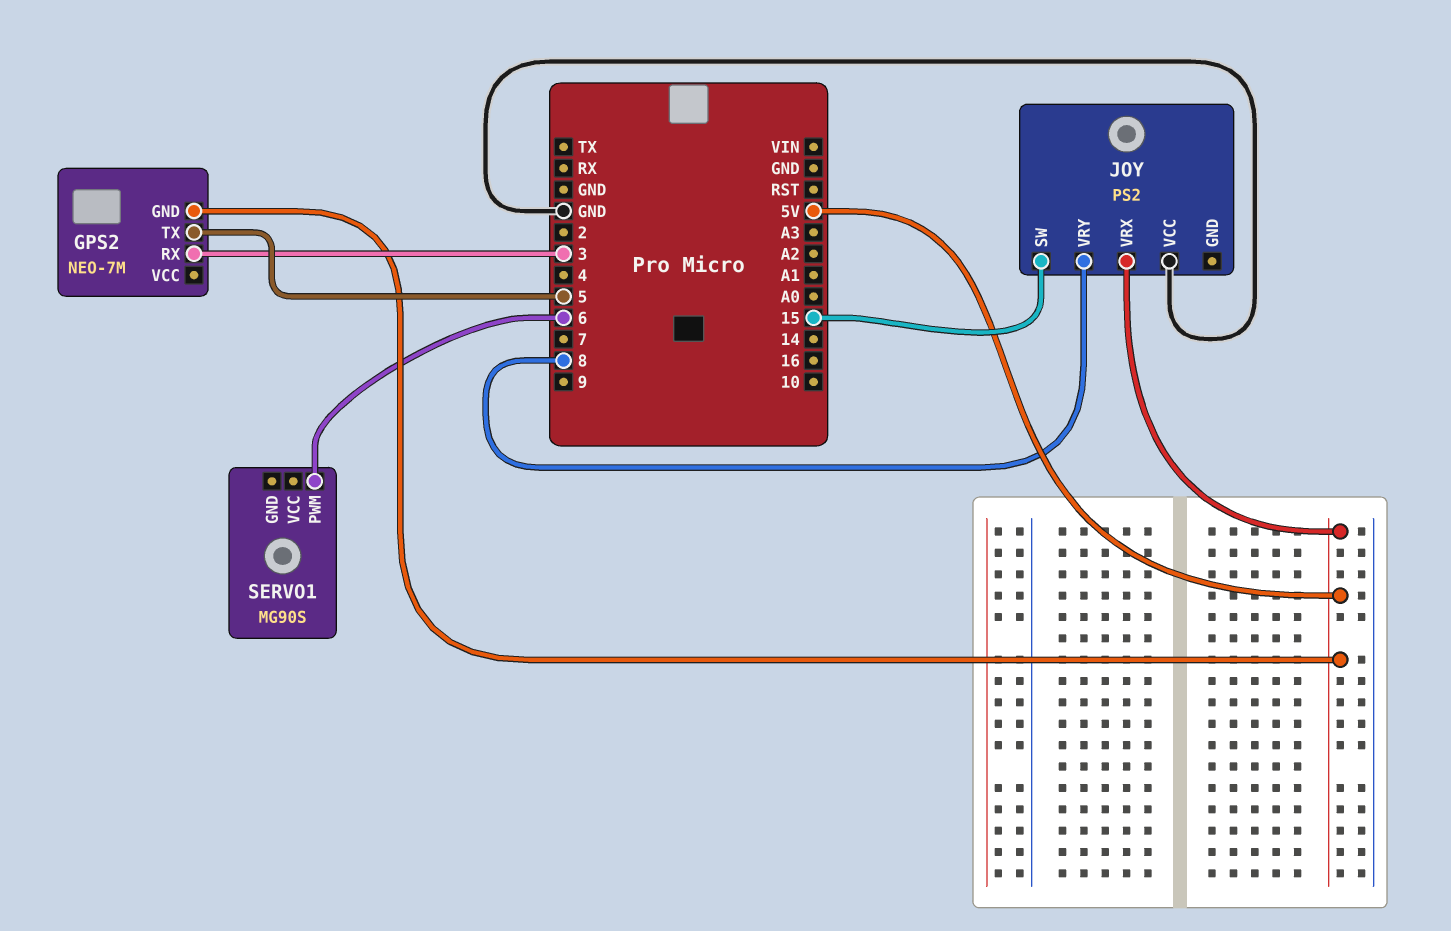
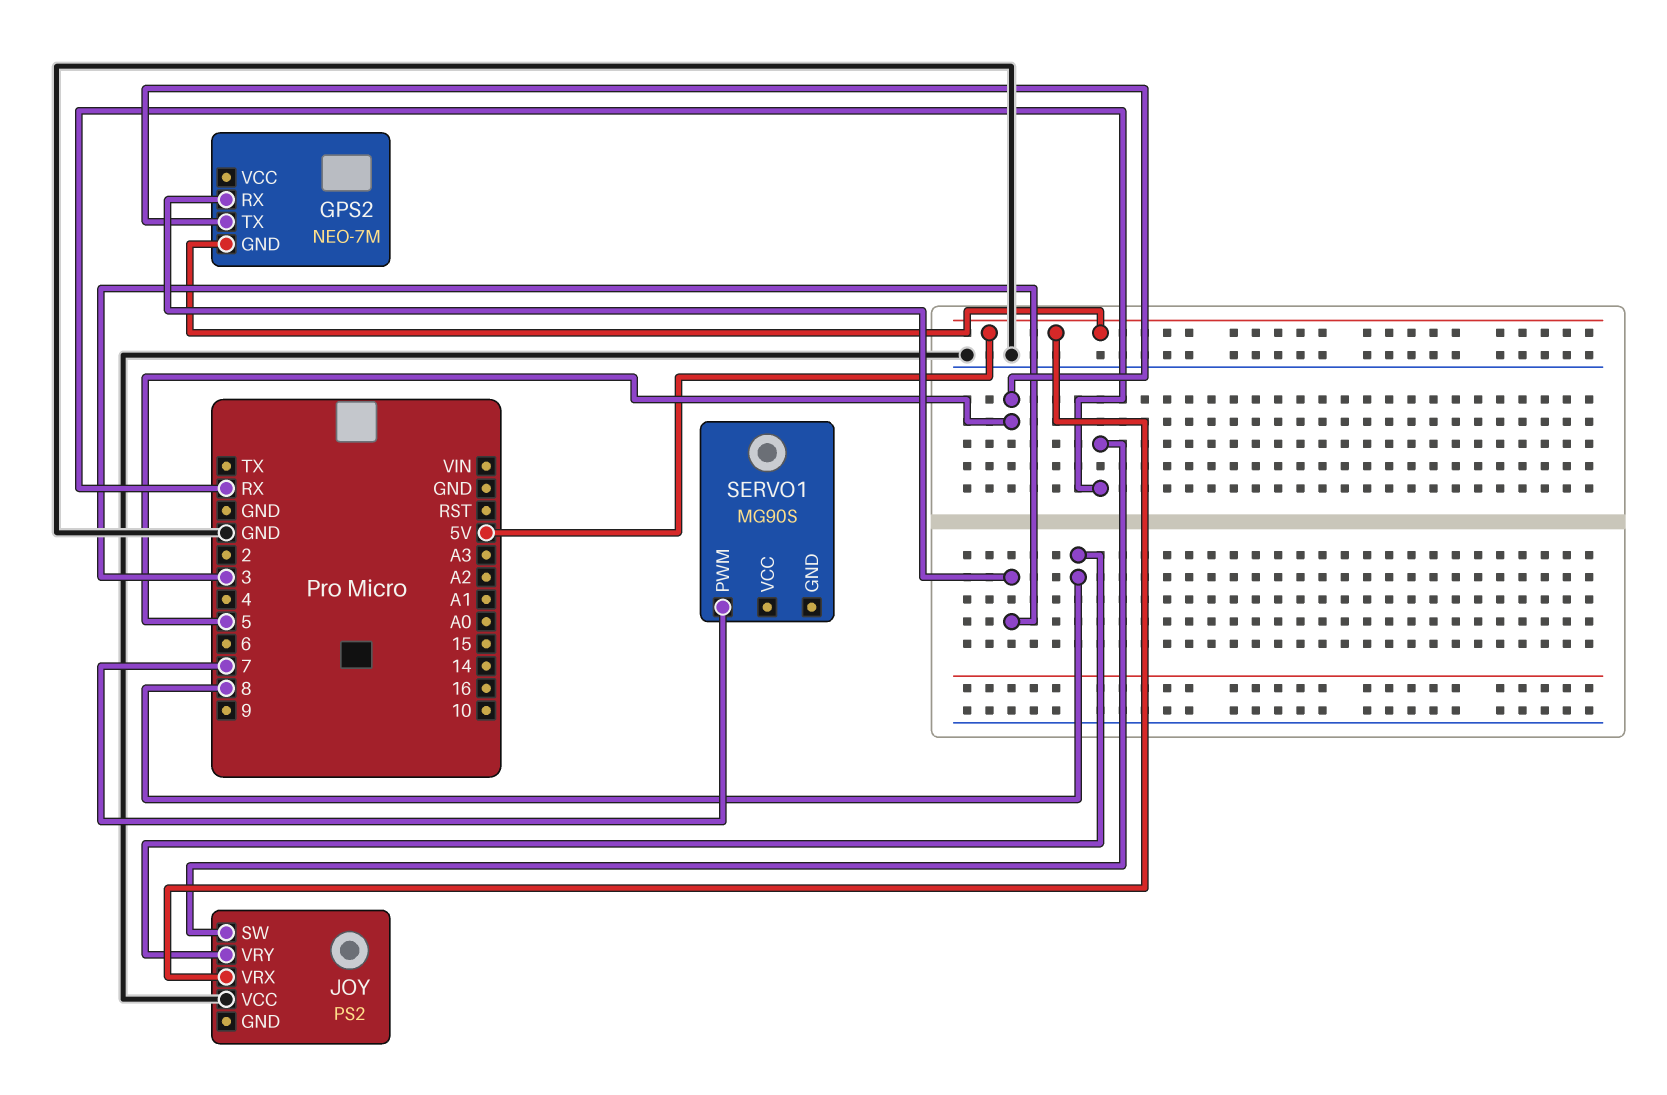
JOY pin SW: 15 -> RX
SERVO1 pin PWM: 6 -> 7

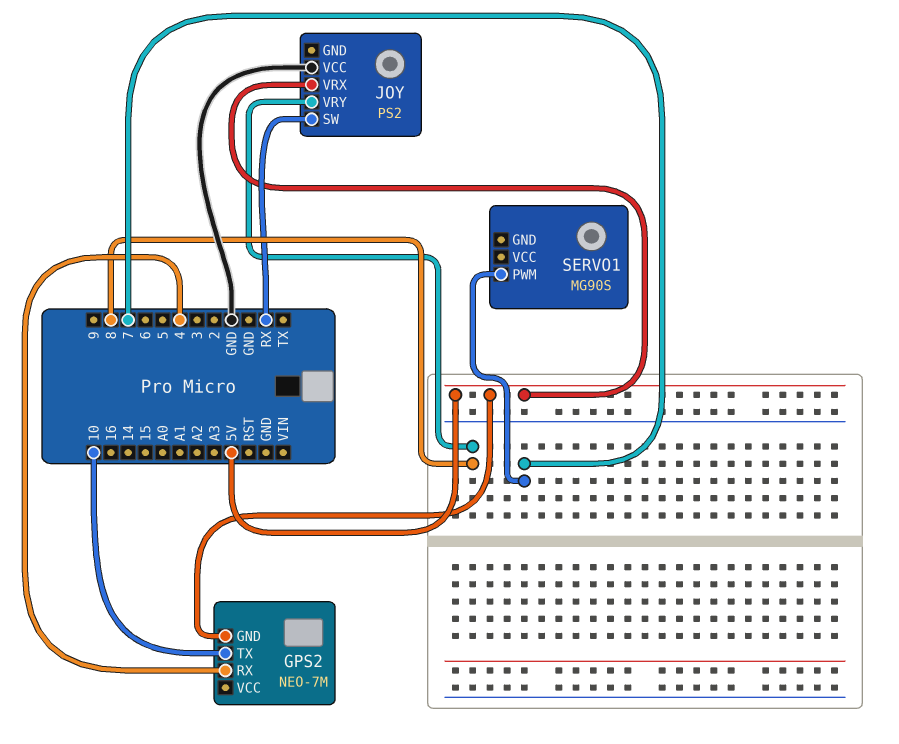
GPS2 pin RX: 3 -> 4
GPS2 pin TX: 5 -> 10

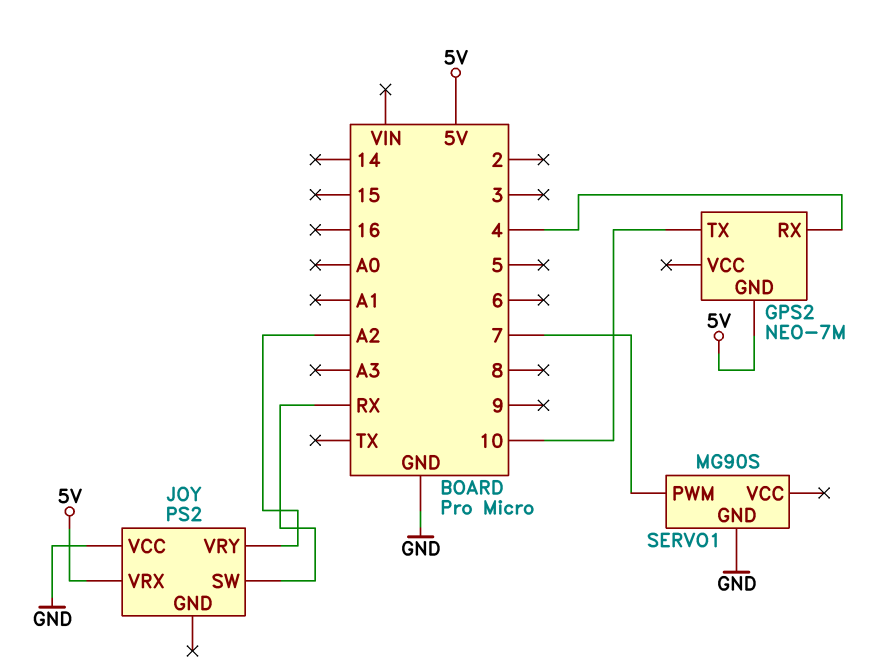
JOY pin VRY: 8 -> A2
SERVO1 pin GND: none -> GND

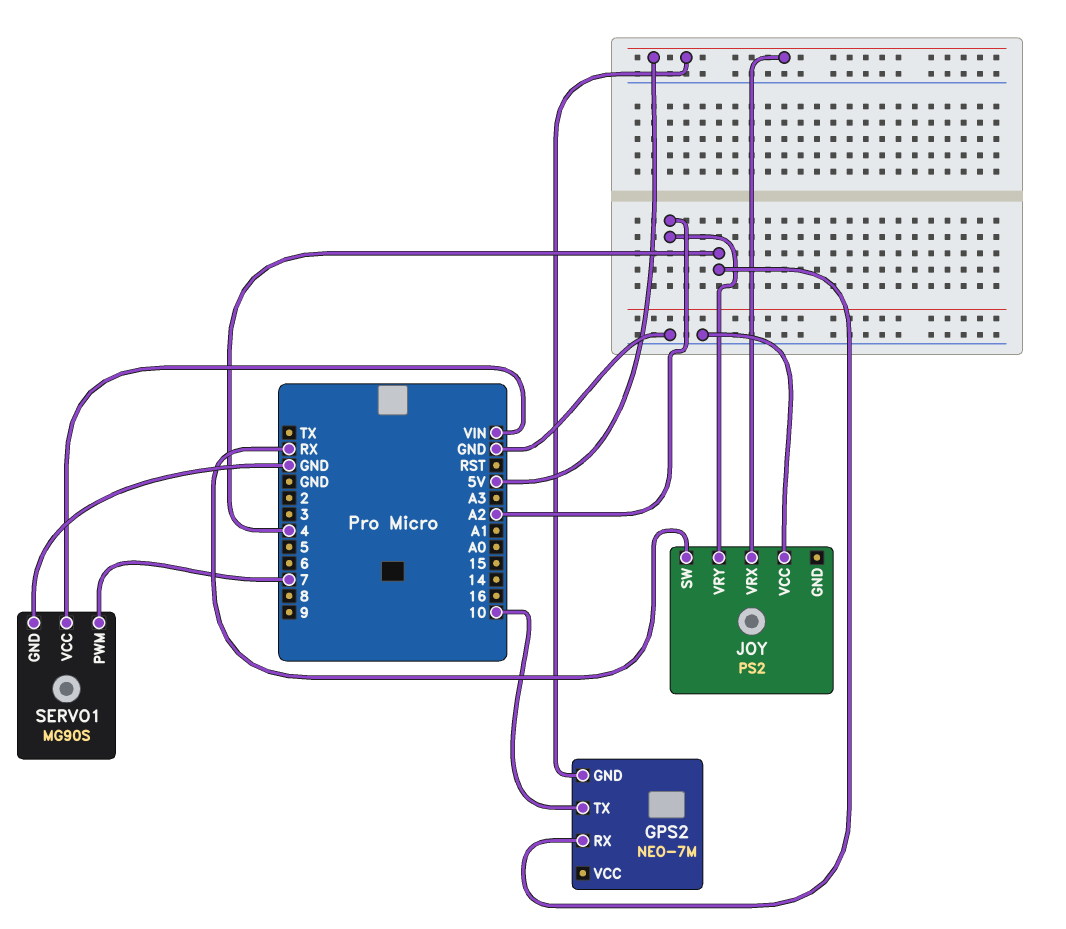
SERVO1 pin VCC: none -> VIN

